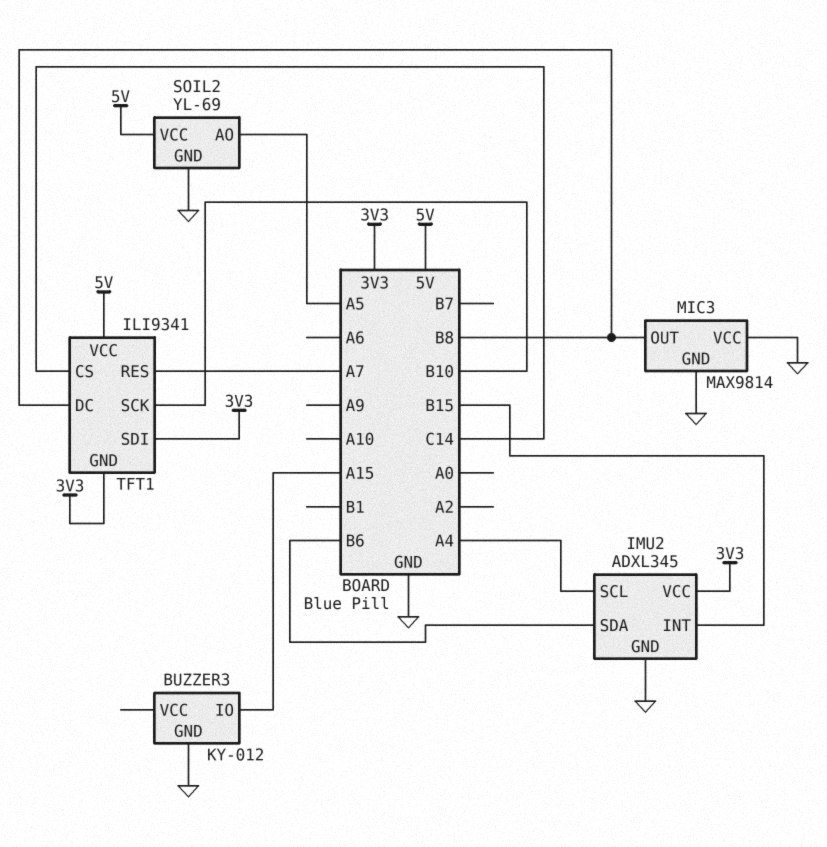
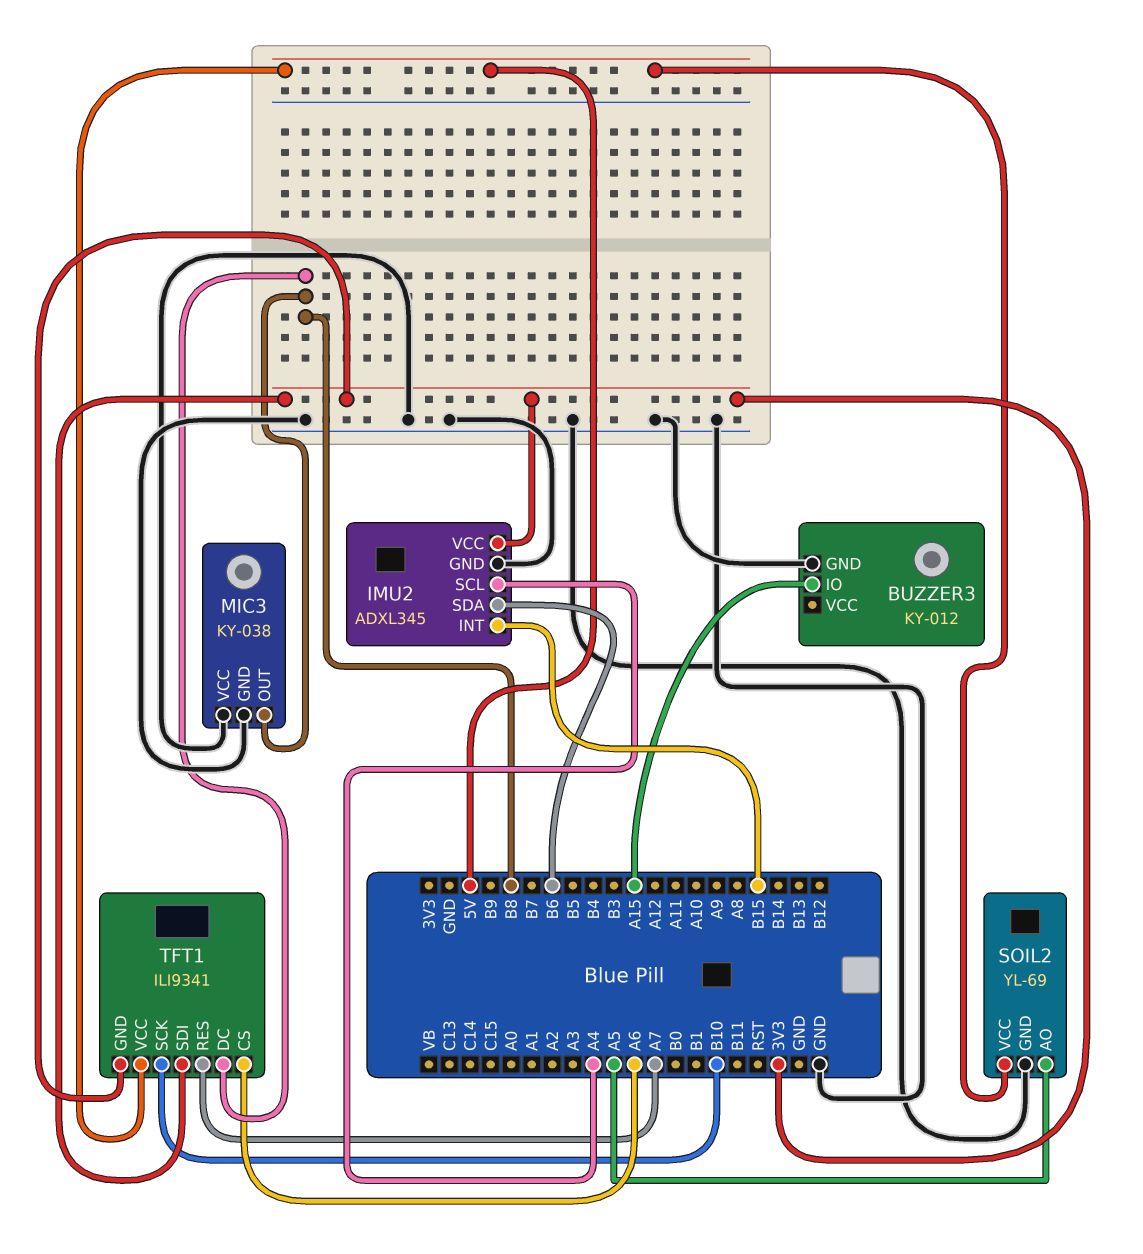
MIC3: MAX9814 -> KY-038
TFT1 pin CS: C14 -> A6

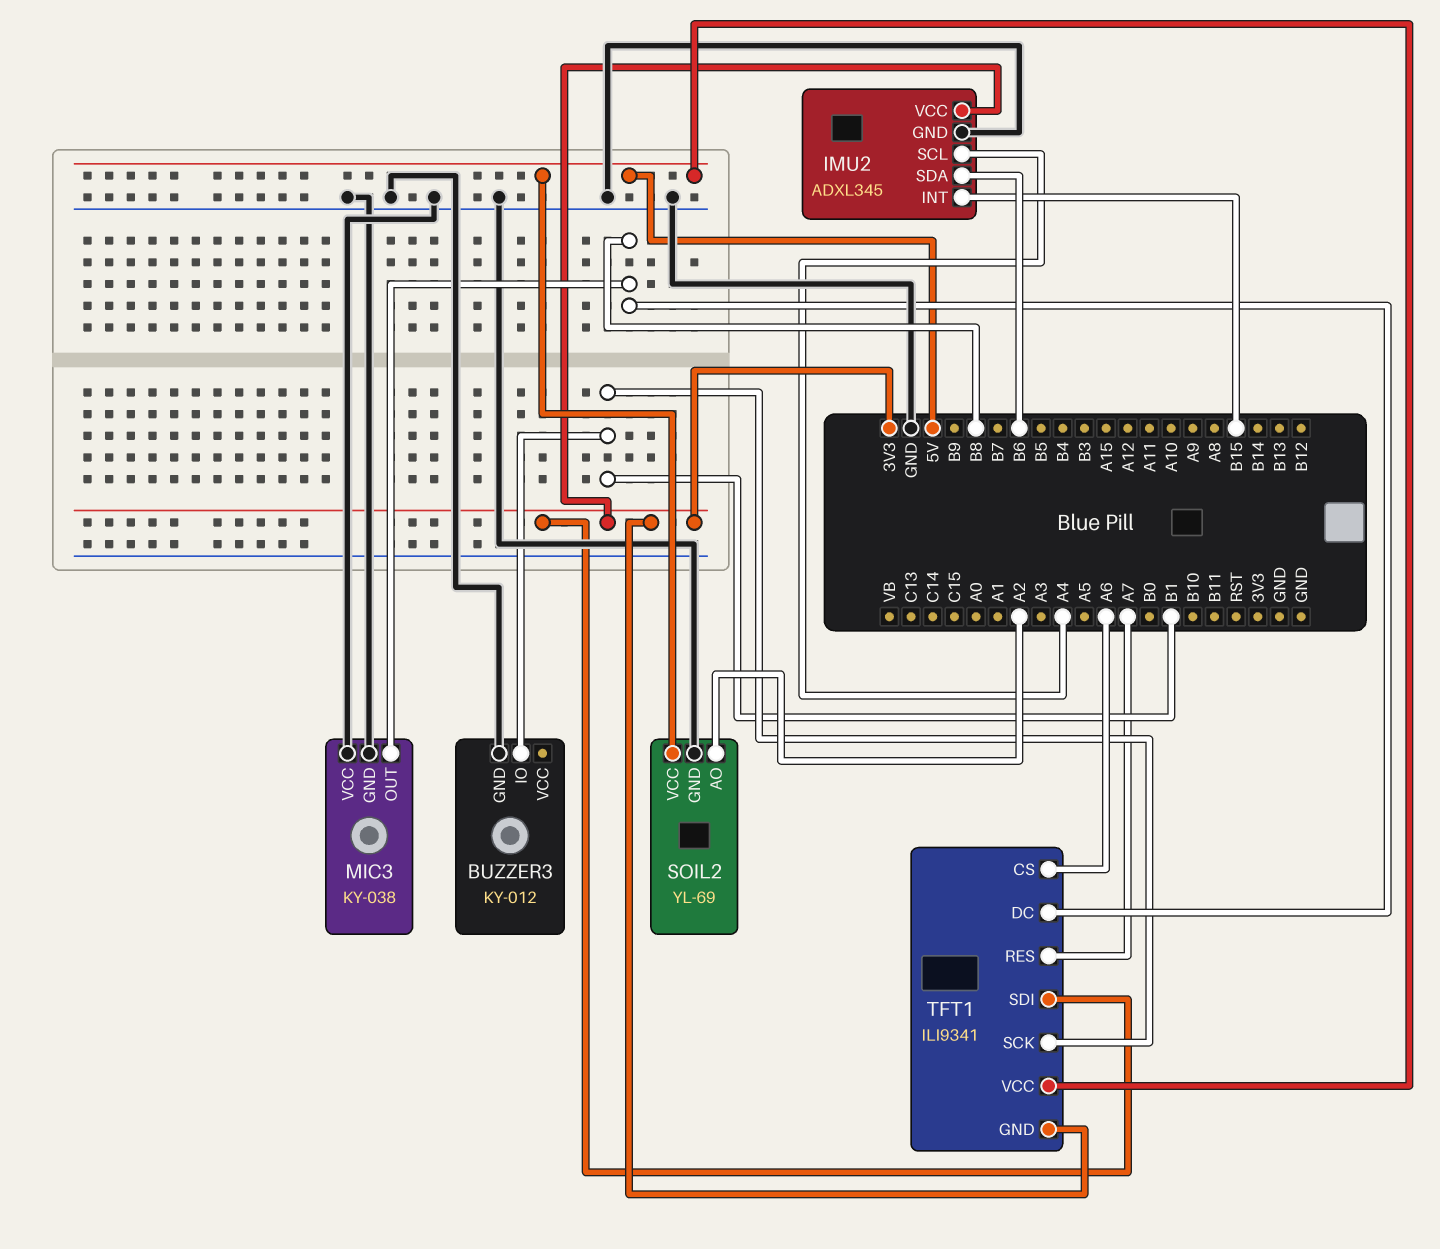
BUZZER3 pin IO: A15 -> B1
SOIL2 pin AO: A5 -> A2
TFT1 pin SCK: B10 -> B1

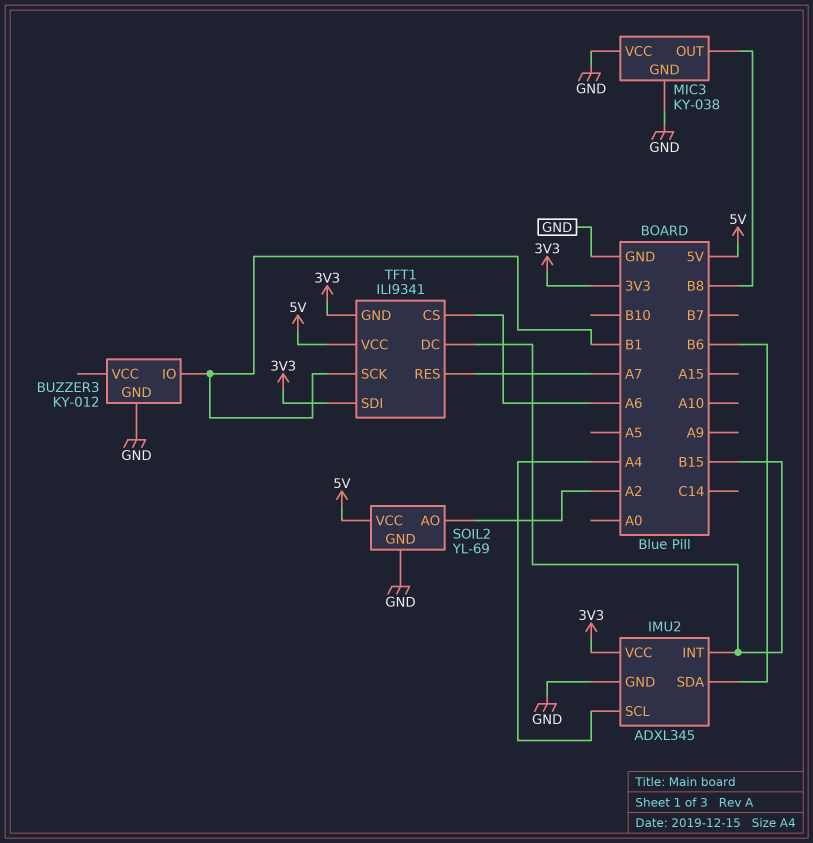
TFT1 pin DC: B8 -> B15

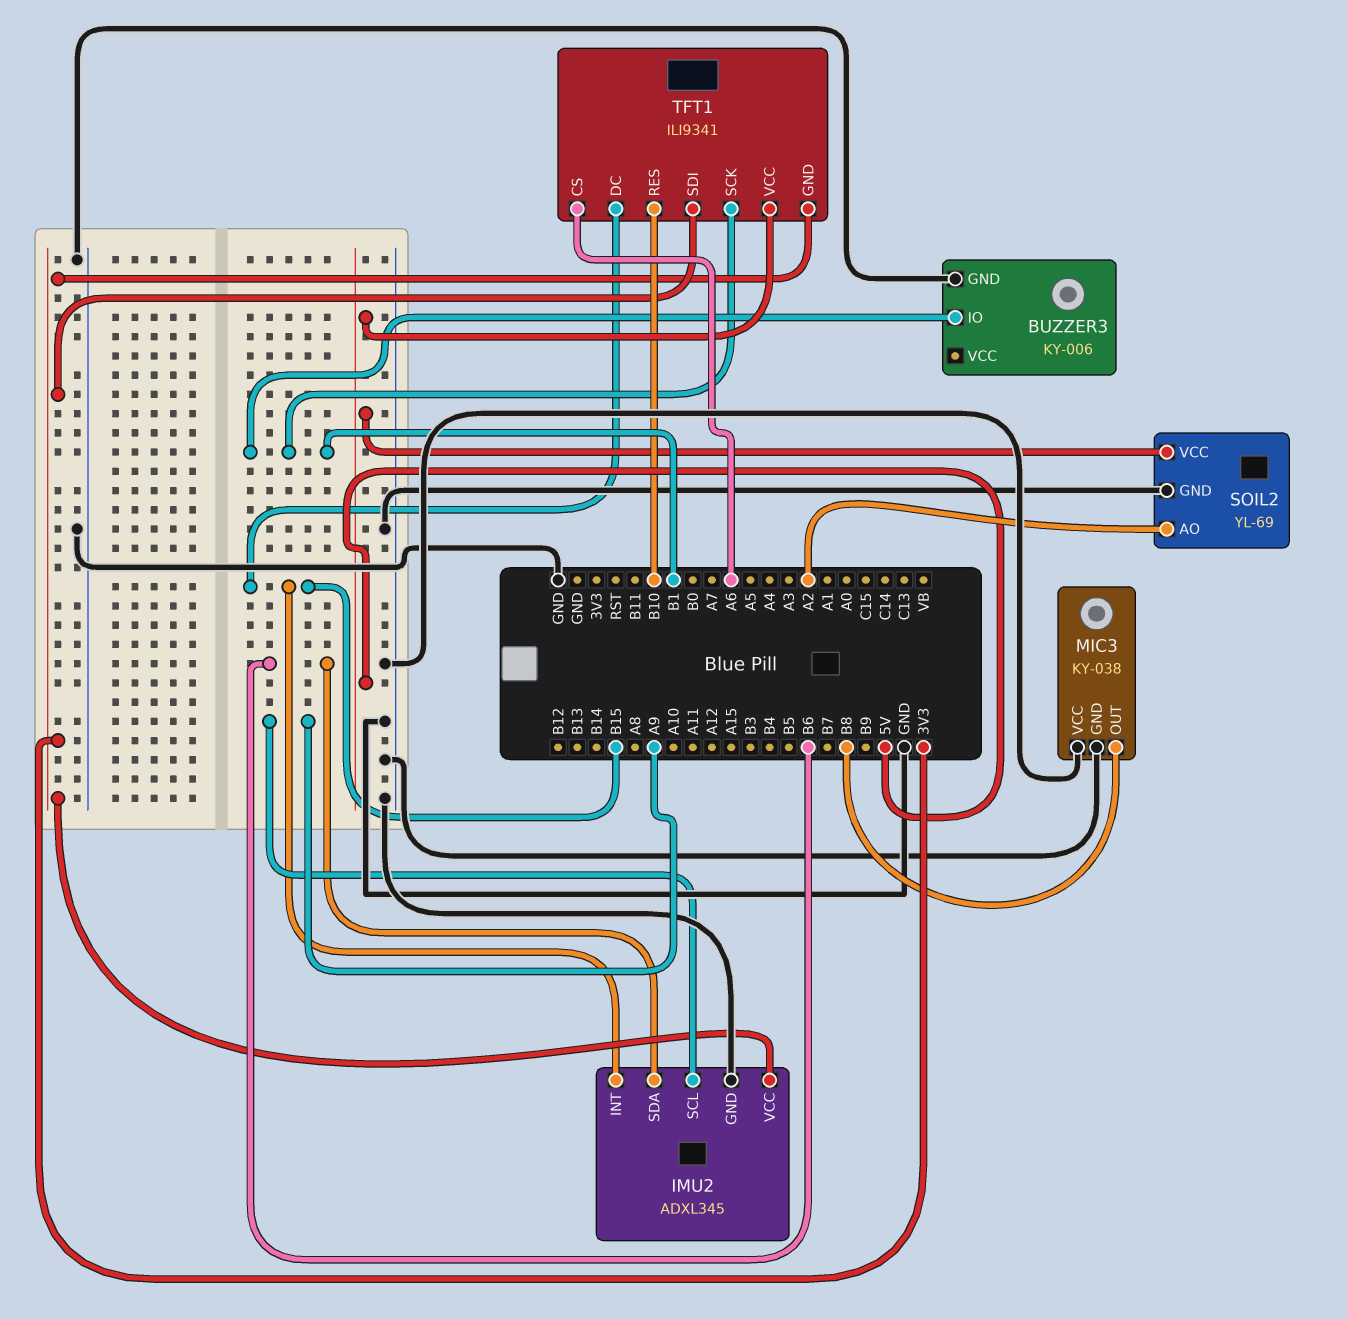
BUZZER3: KY-012 -> KY-006
IMU2 pin SCL: A4 -> A9
TFT1 pin RES: A7 -> B10

